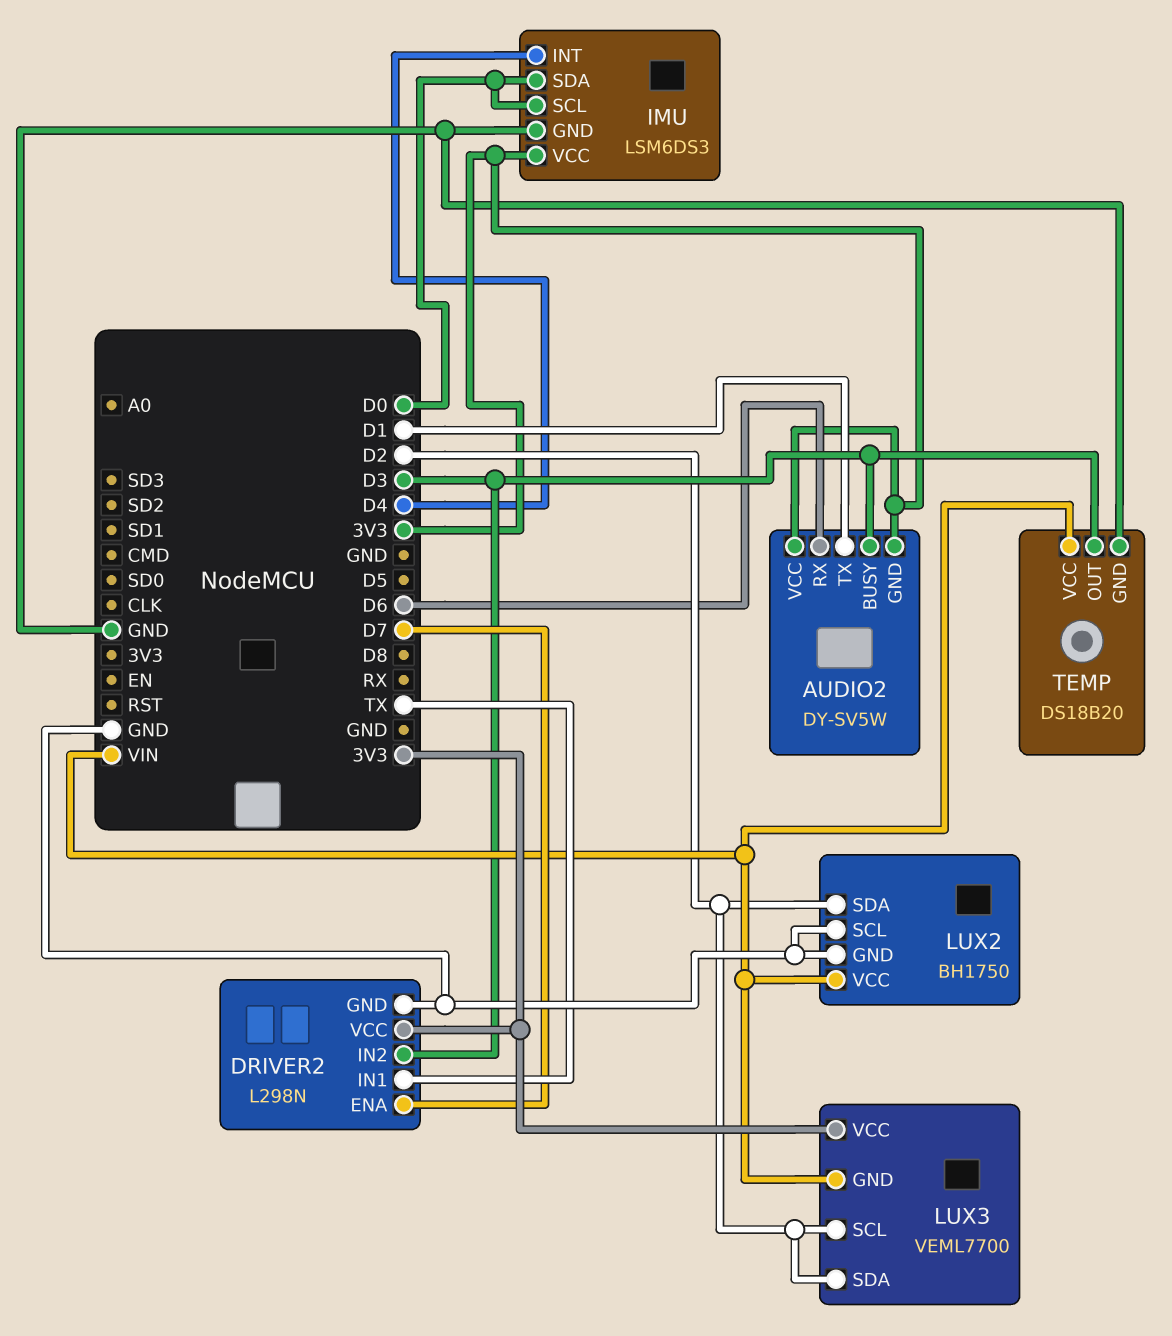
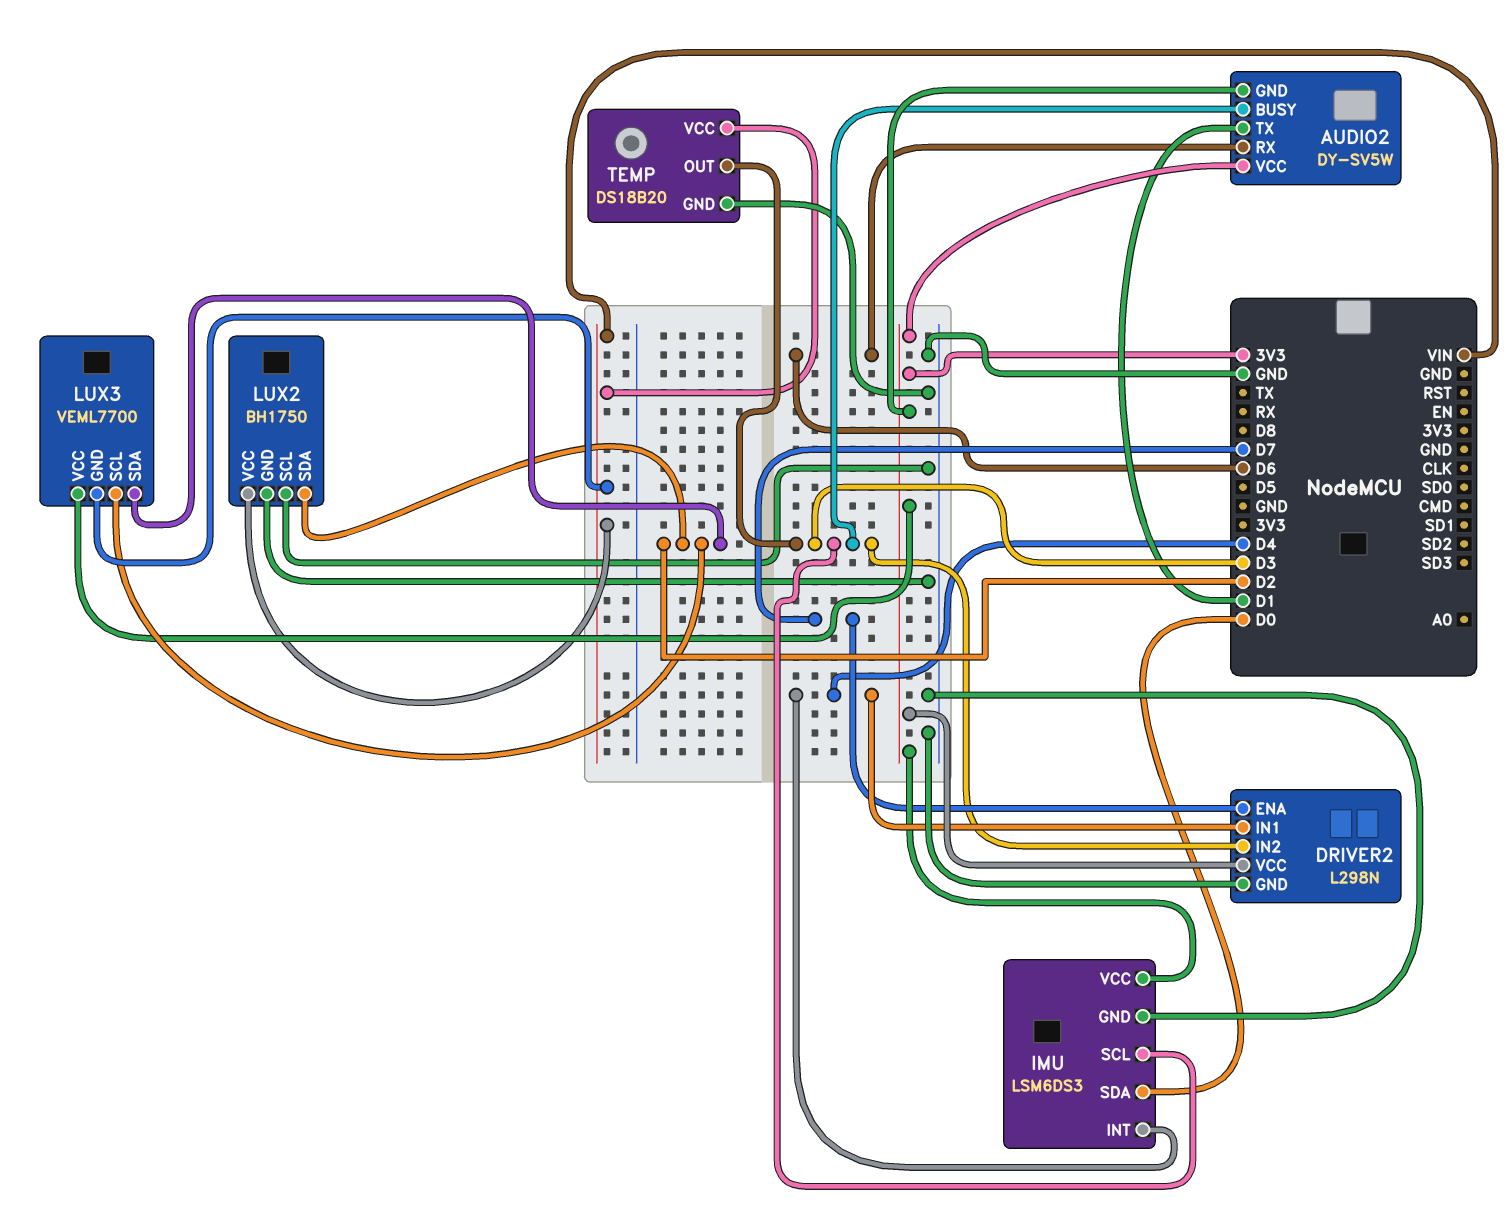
DRIVER2 pin IN1: TX -> D4
IMU pin SCL: D0 -> D3

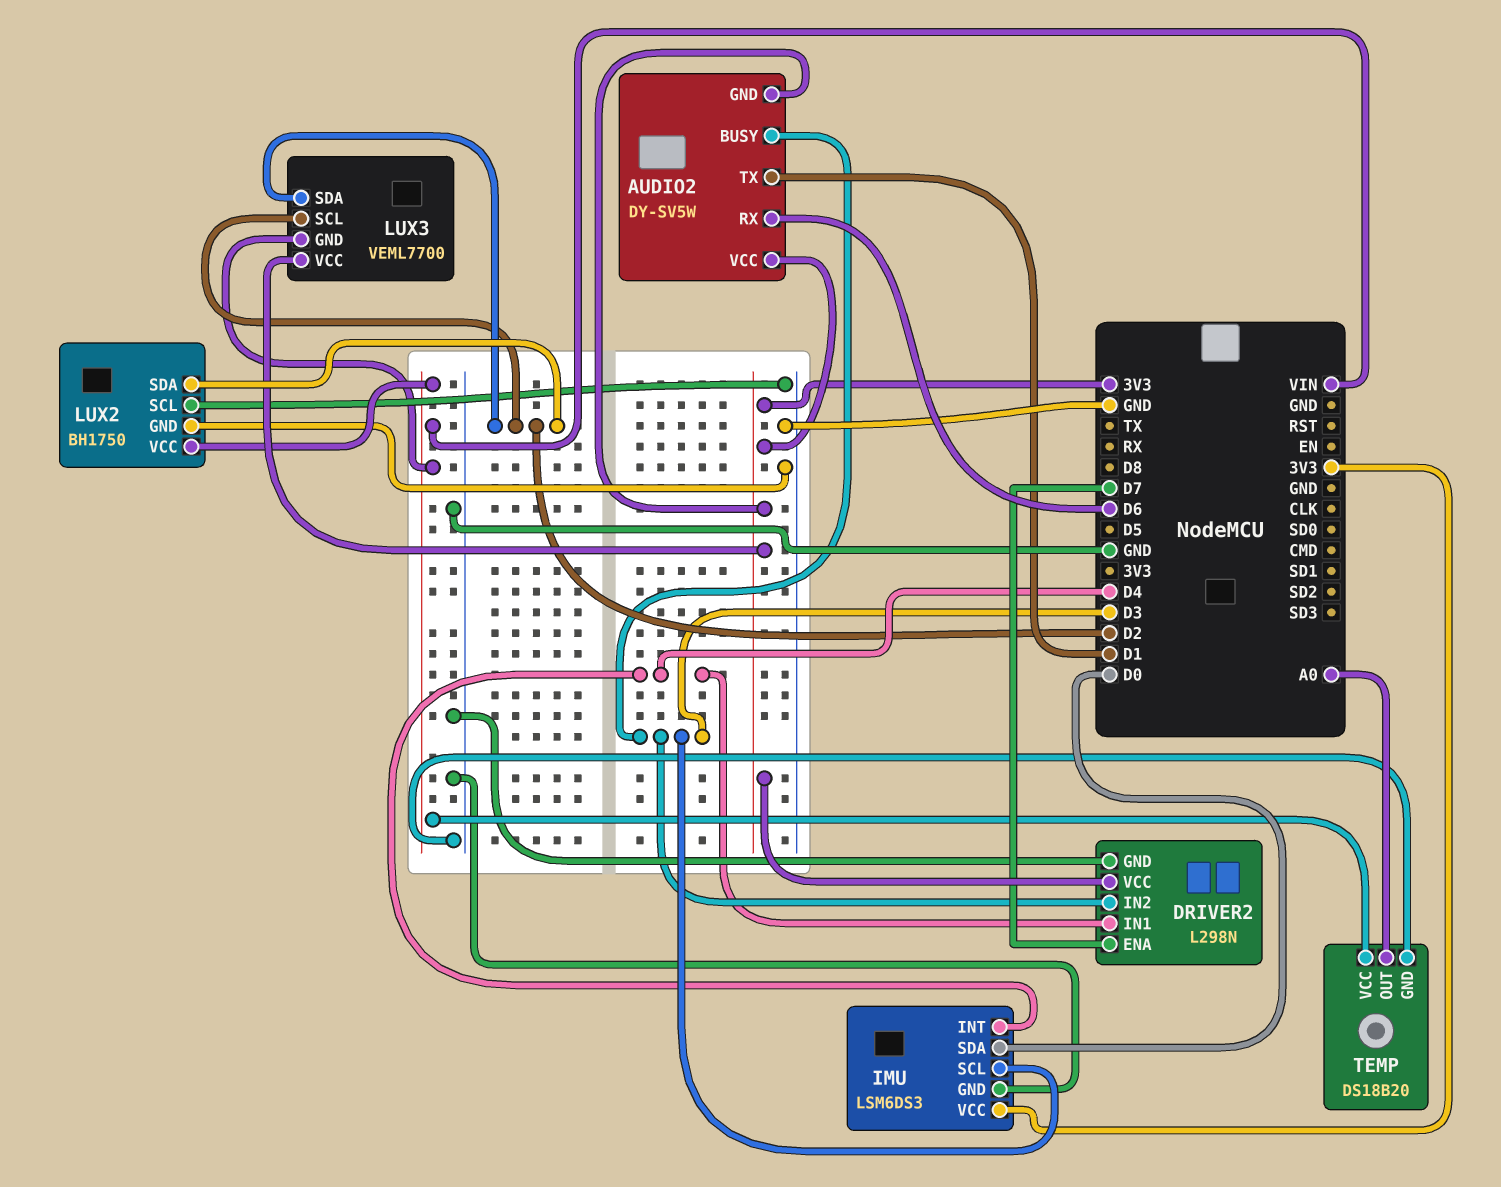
TEMP pin OUT: D3 -> A0

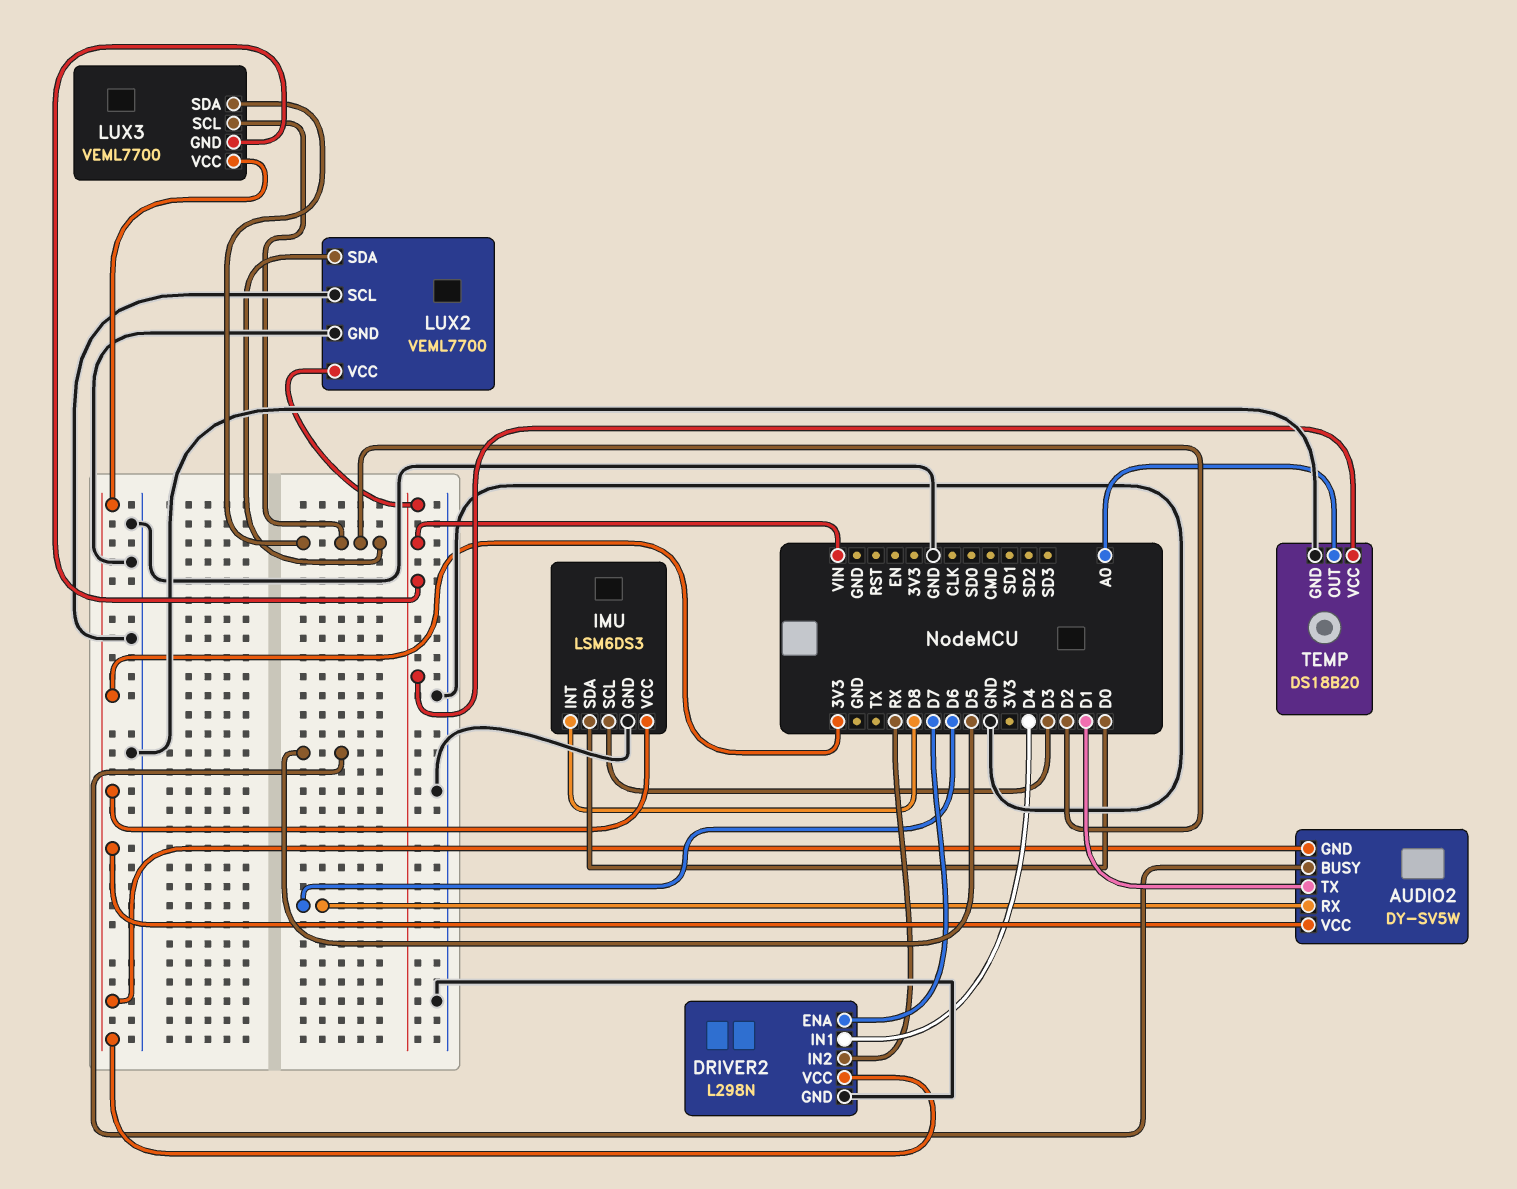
AUDIO2 pin BUSY: D3 -> D5
DRIVER2 pin IN2: D3 -> RX
IMU pin INT: D4 -> D8
LUX2: BH1750 -> VEML7700

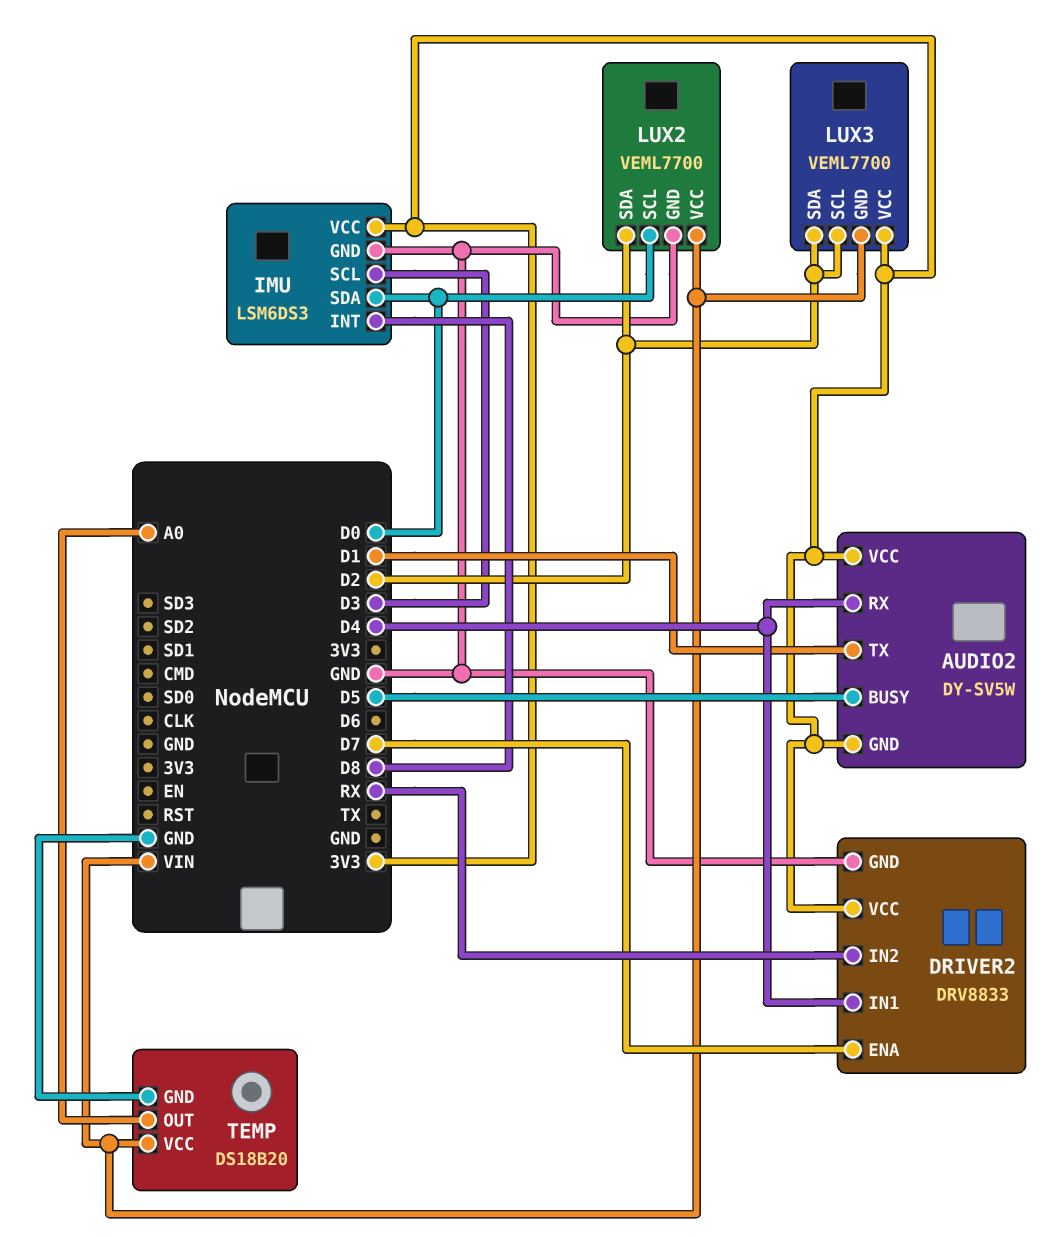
AUDIO2 pin RX: D6 -> D4
DRIVER2: L298N -> DRV8833
LUX2 pin SCL: GND -> D0

